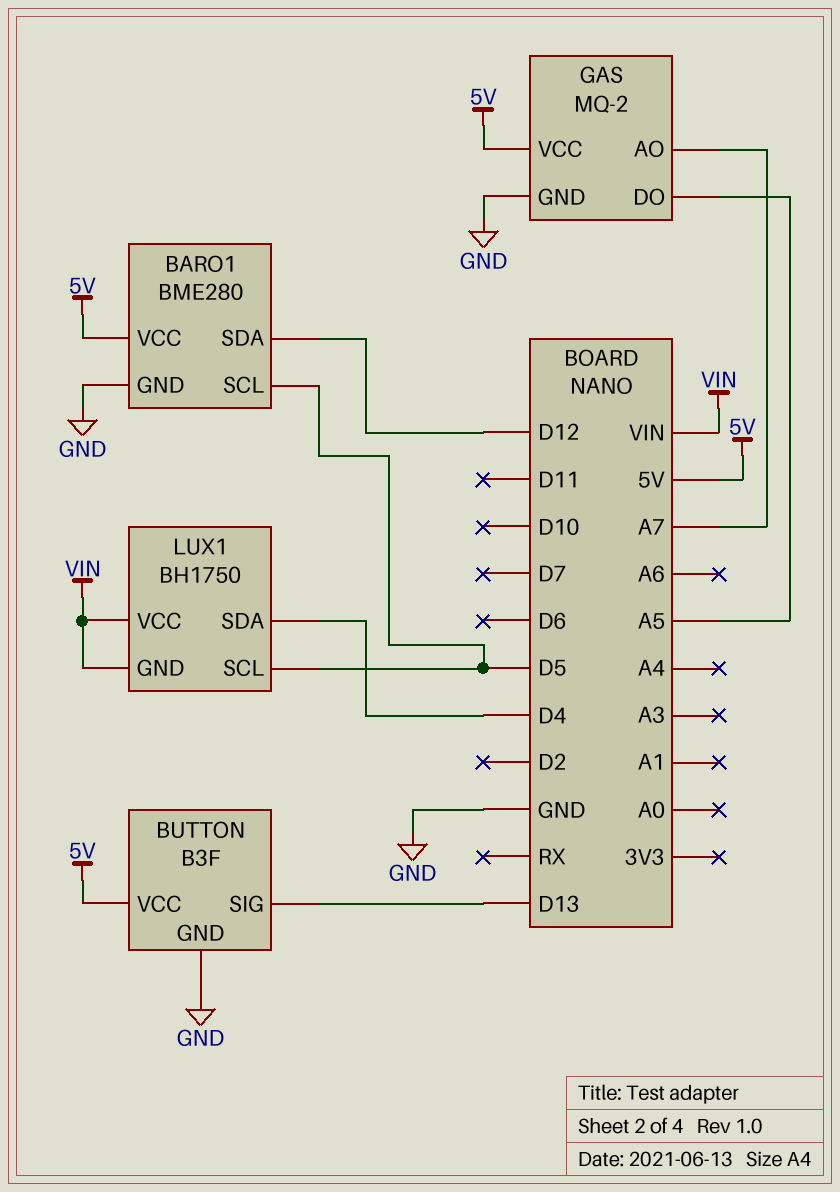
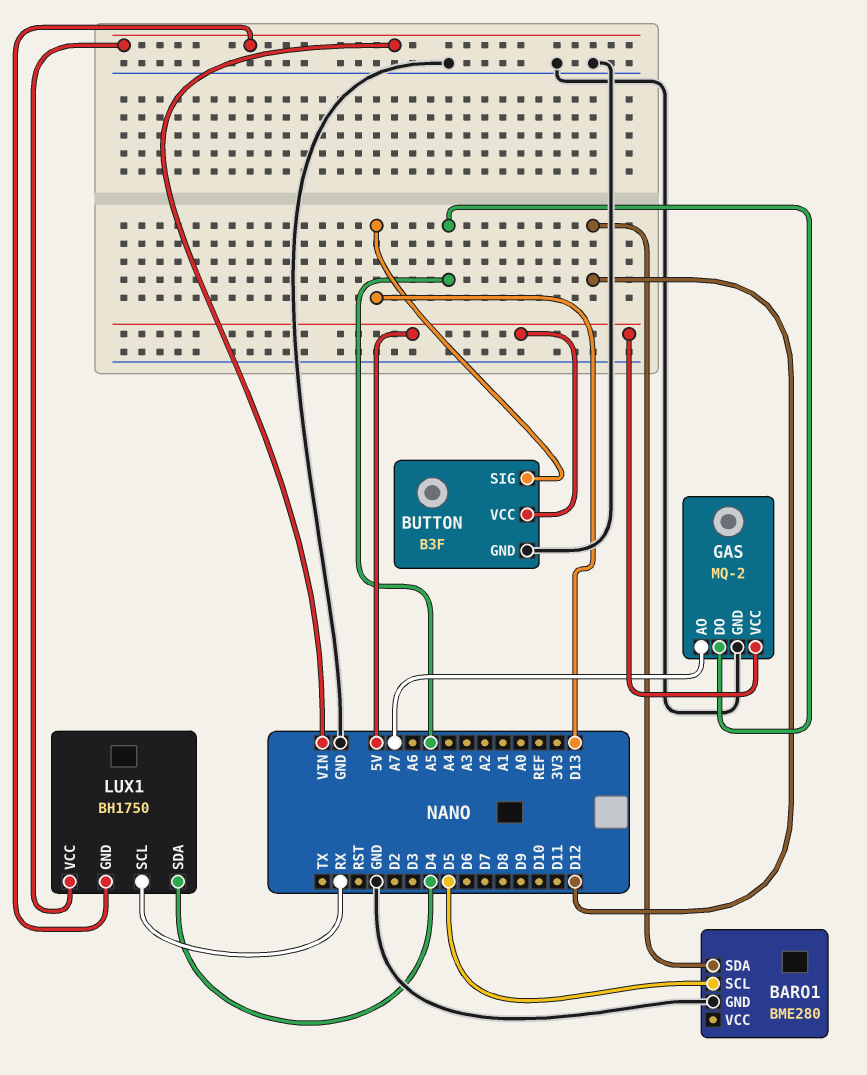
BARO1 pin VCC: 5V -> none
LUX1 pin SCL: D5 -> RX

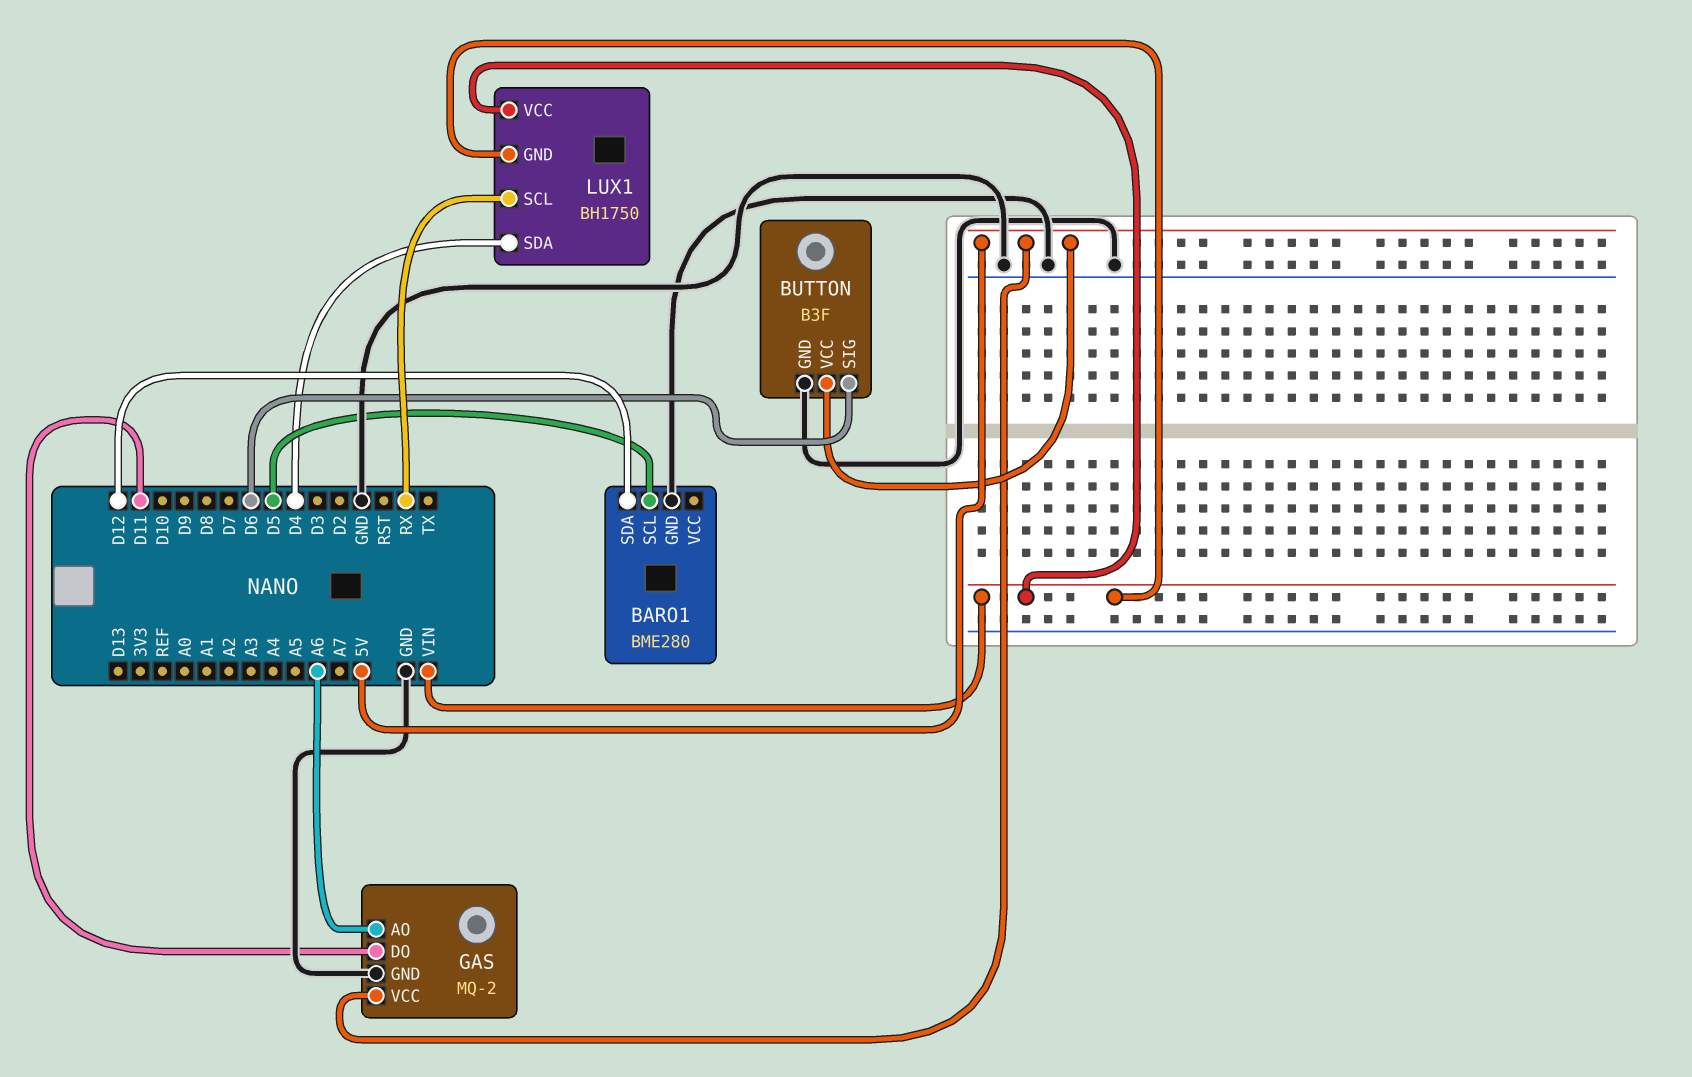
BUTTON pin SIG: D13 -> D6
GAS pin AO: A7 -> A6
GAS pin DO: A5 -> D11

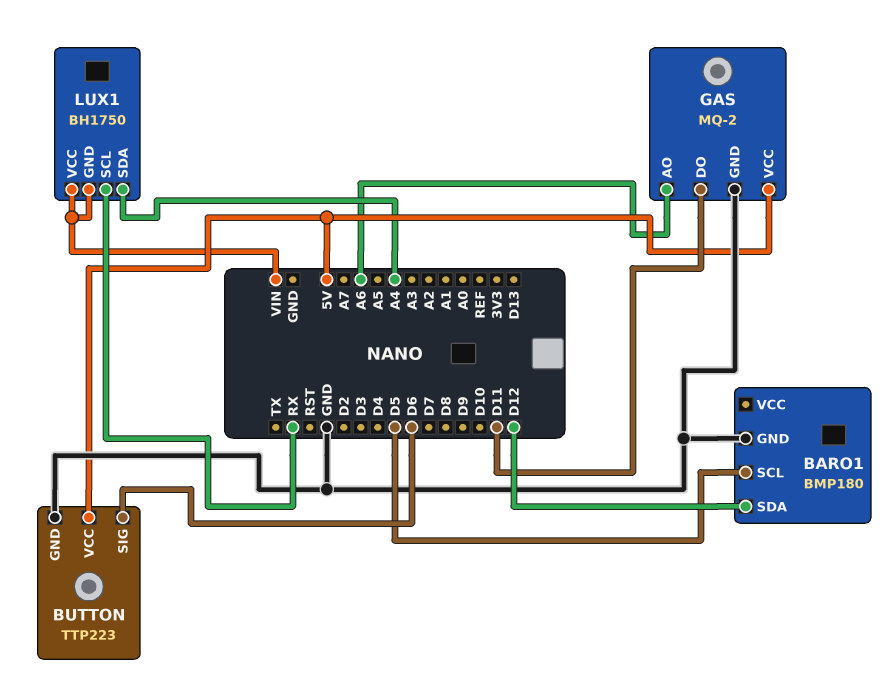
BARO1: BME280 -> BMP180
BUTTON: B3F -> TTP223
LUX1 pin SDA: D4 -> A4

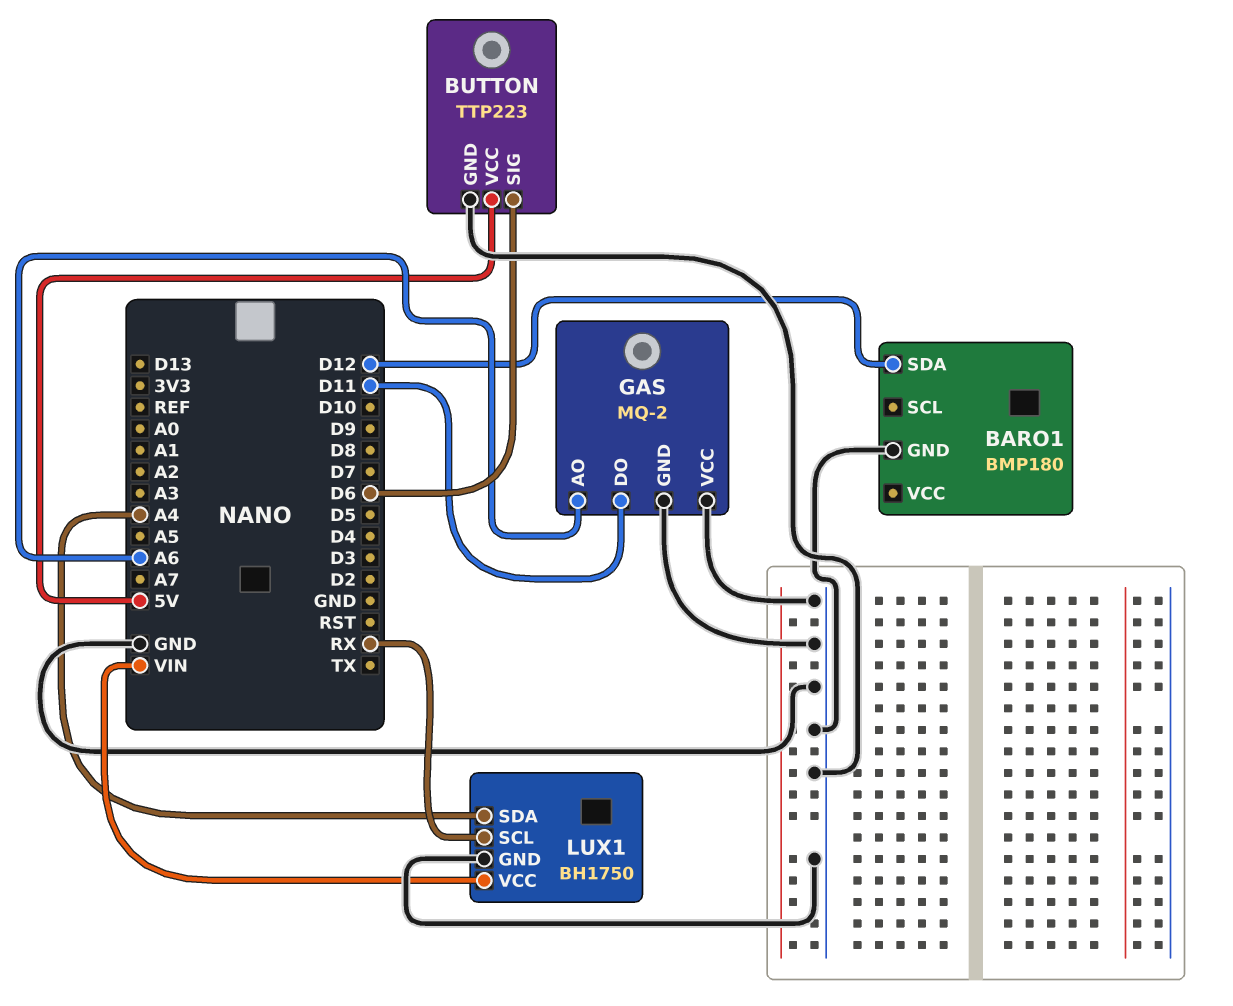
BARO1 pin SCL: D5 -> none
GAS pin VCC: 5V -> GND
LUX1 pin GND: VIN -> GND

